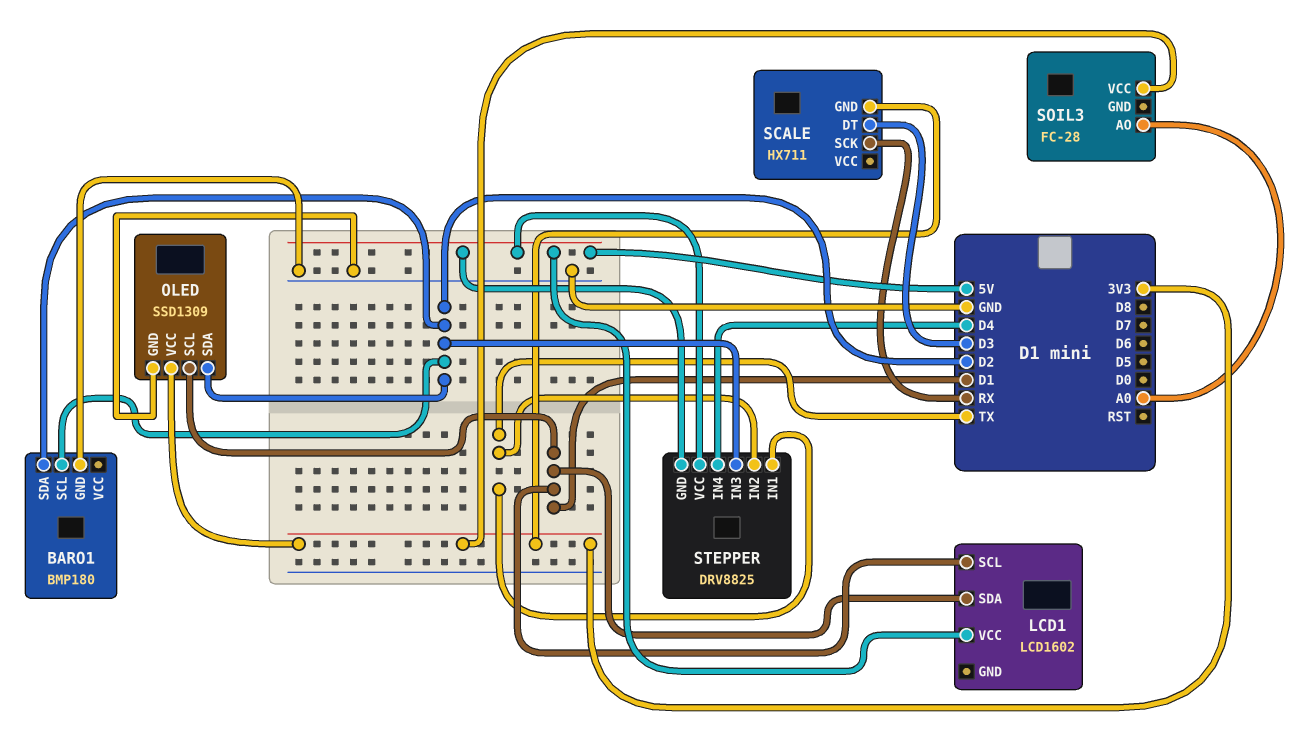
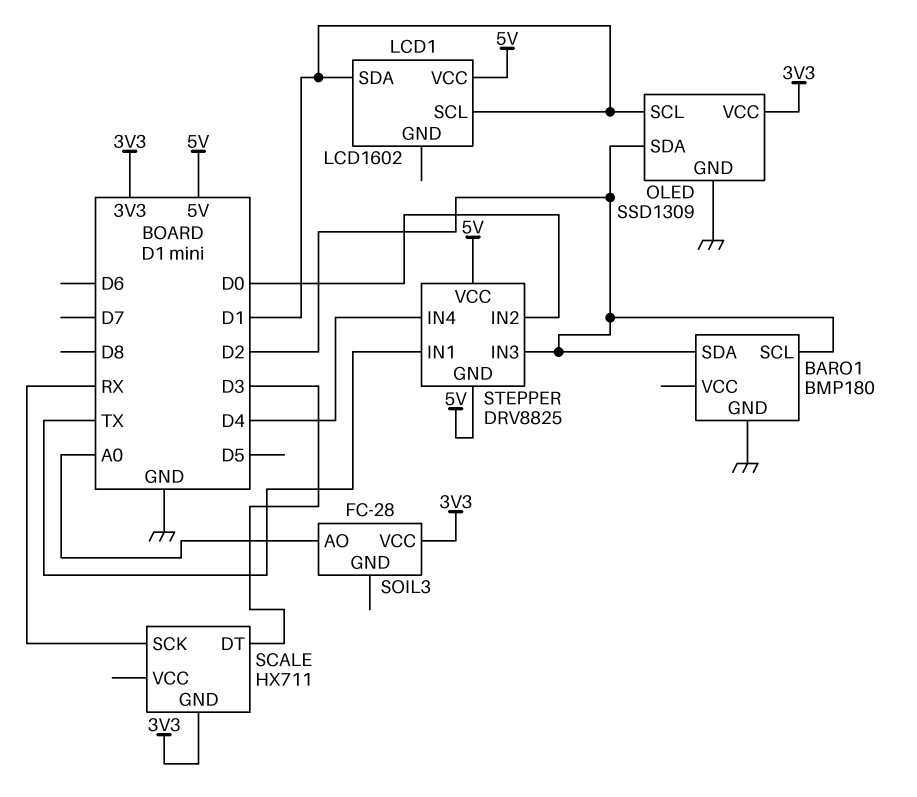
STEPPER pin IN2: TX -> D0

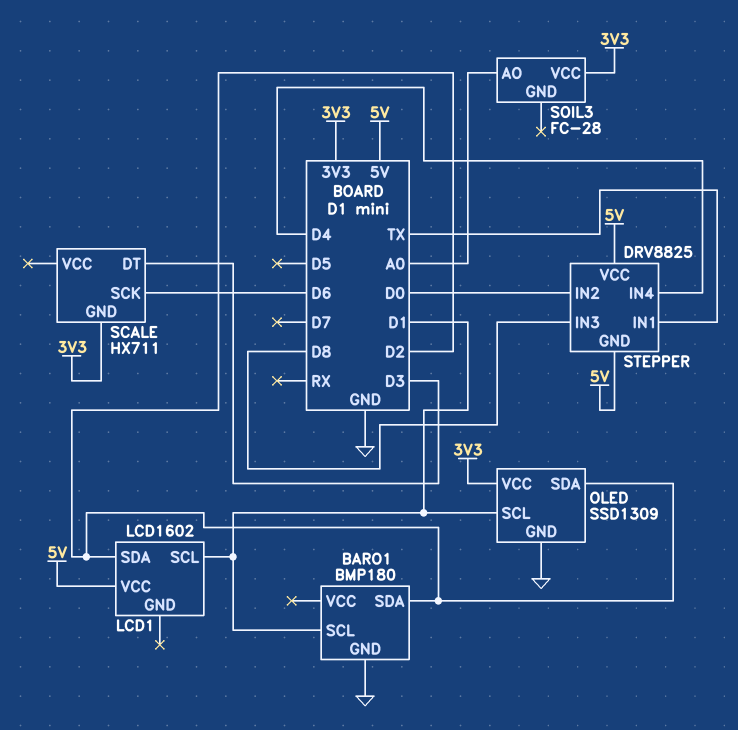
BARO1 pin SCL: D2 -> D1
LCD1 pin SDA: D1 -> D2
SCALE pin SCK: RX -> D6
STEPPER pin IN3: D2 -> D8

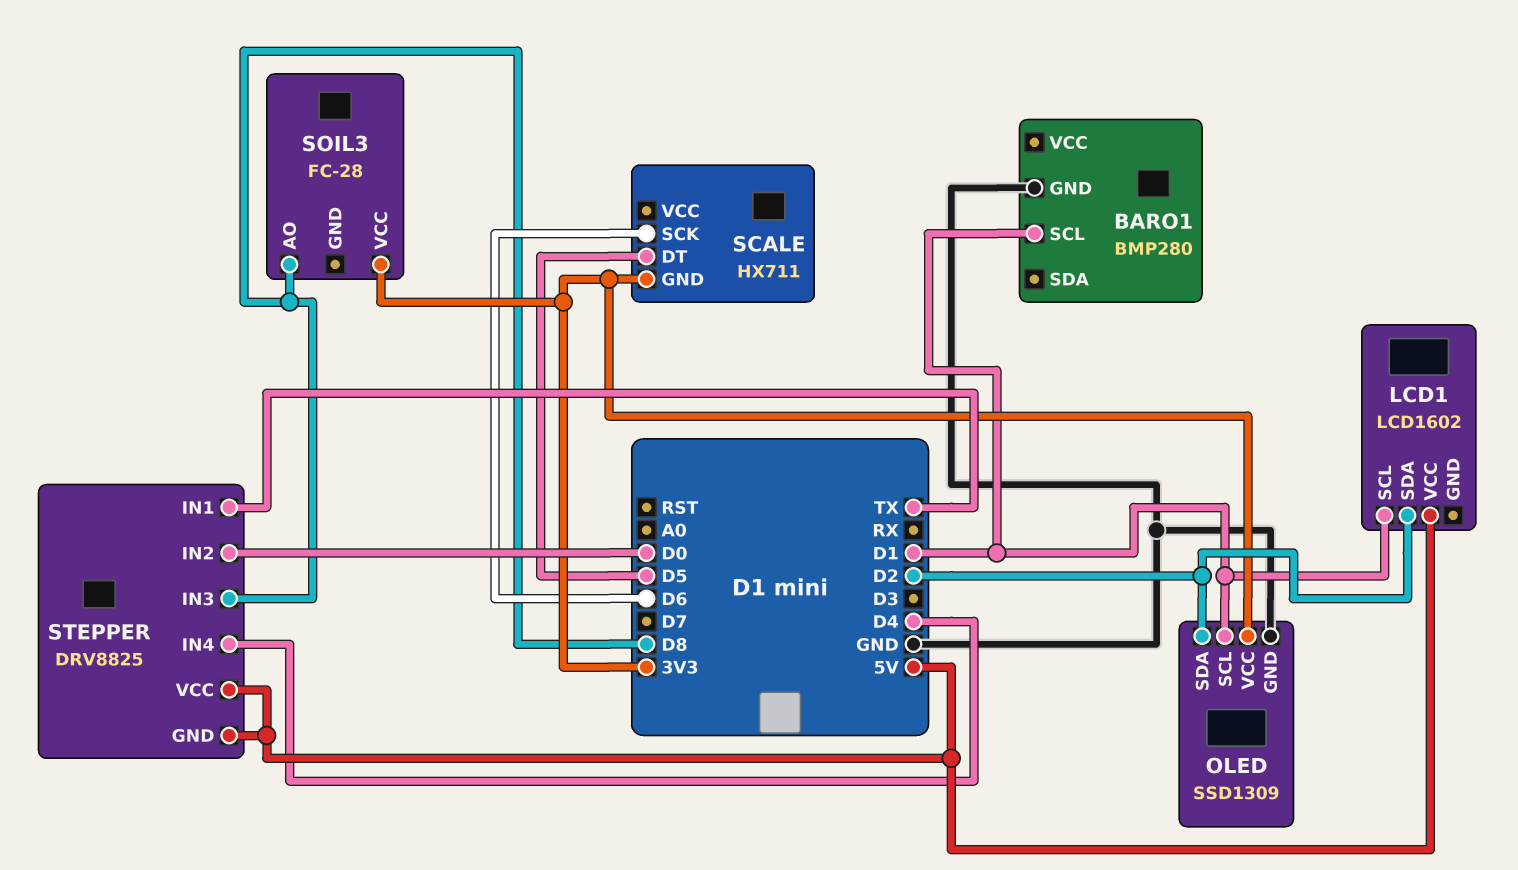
BARO1: BMP180 -> BMP280
BARO1 pin SDA: D2 -> none
SCALE pin DT: D3 -> D5
SOIL3 pin AO: A0 -> D8

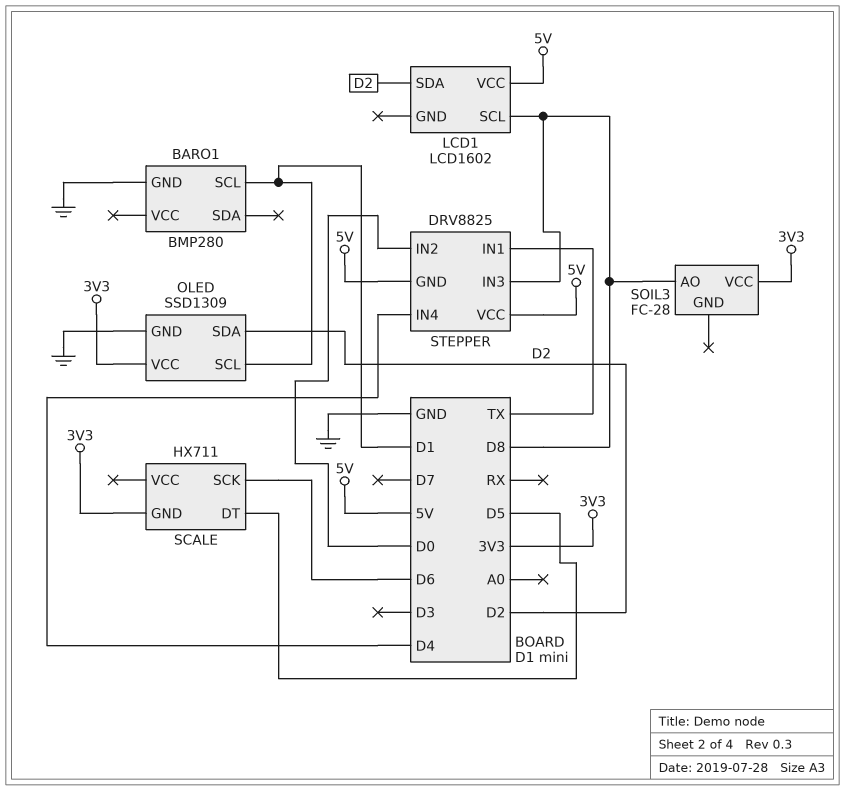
LCD1 pin SCL: D1 -> D8

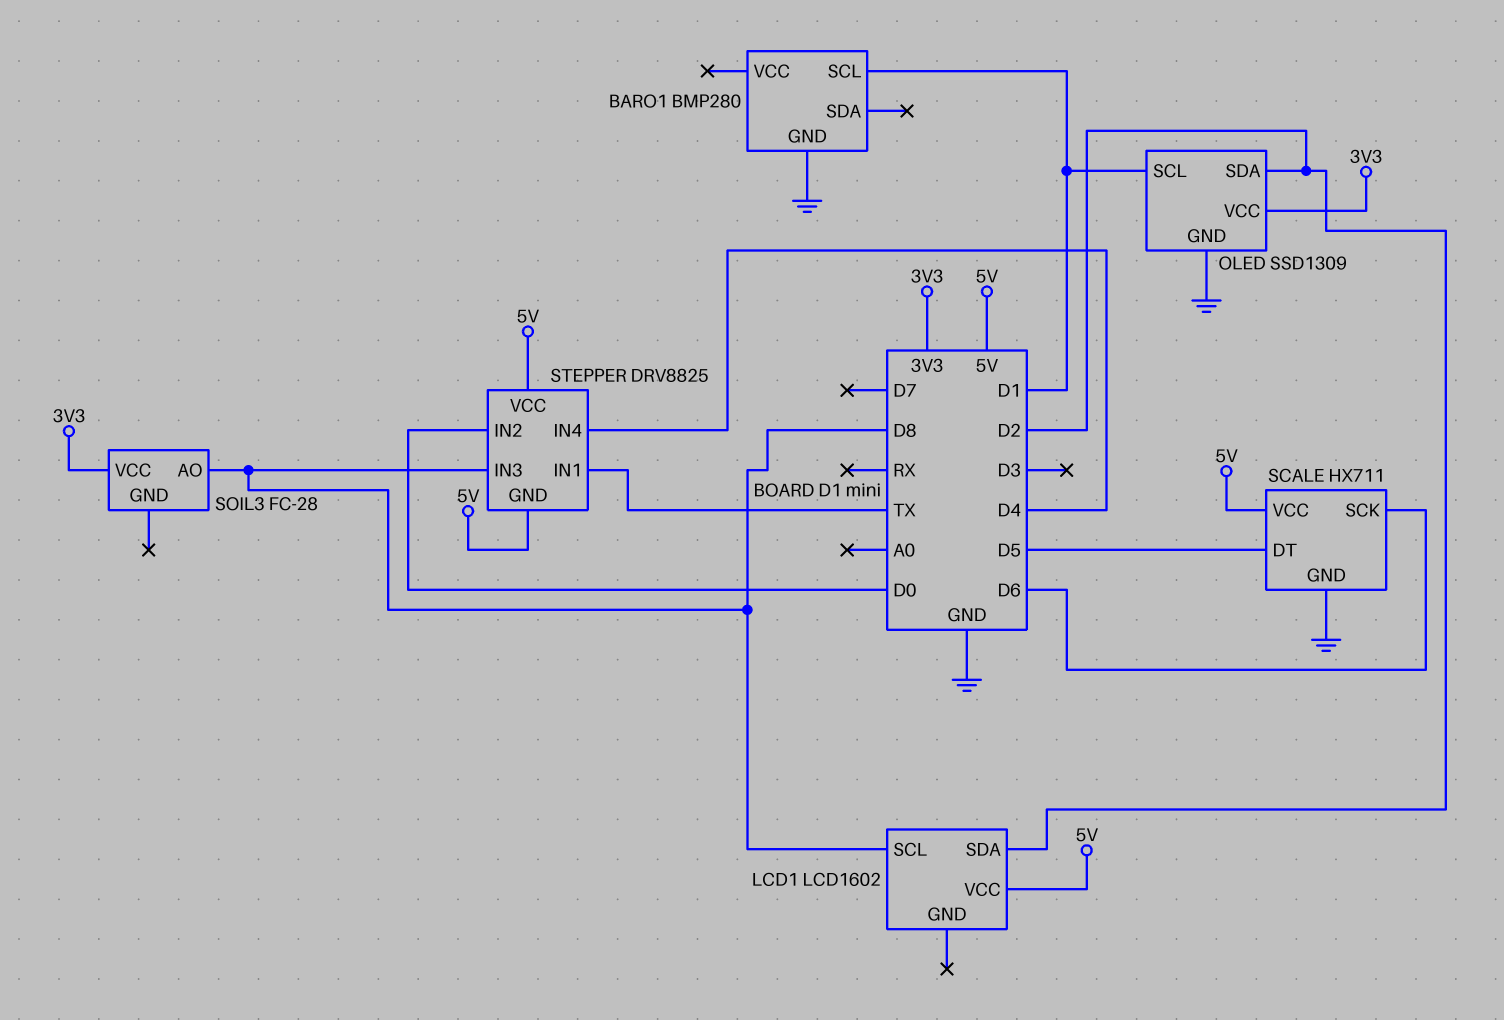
SCALE pin GND: 3V3 -> GND
SCALE pin VCC: none -> 5V

